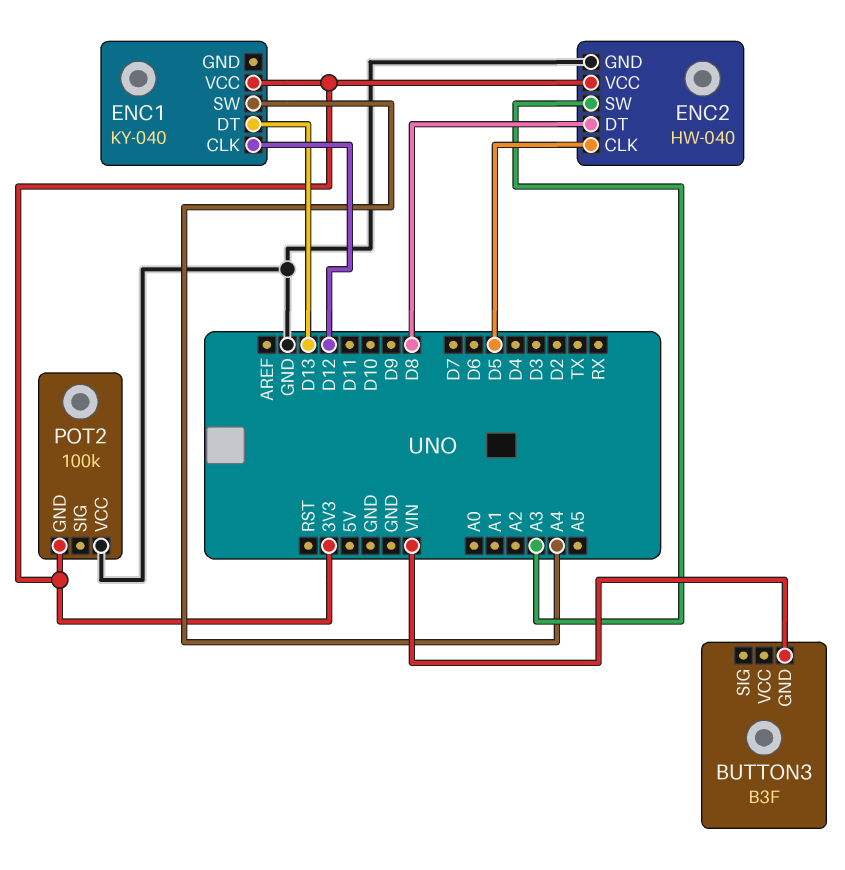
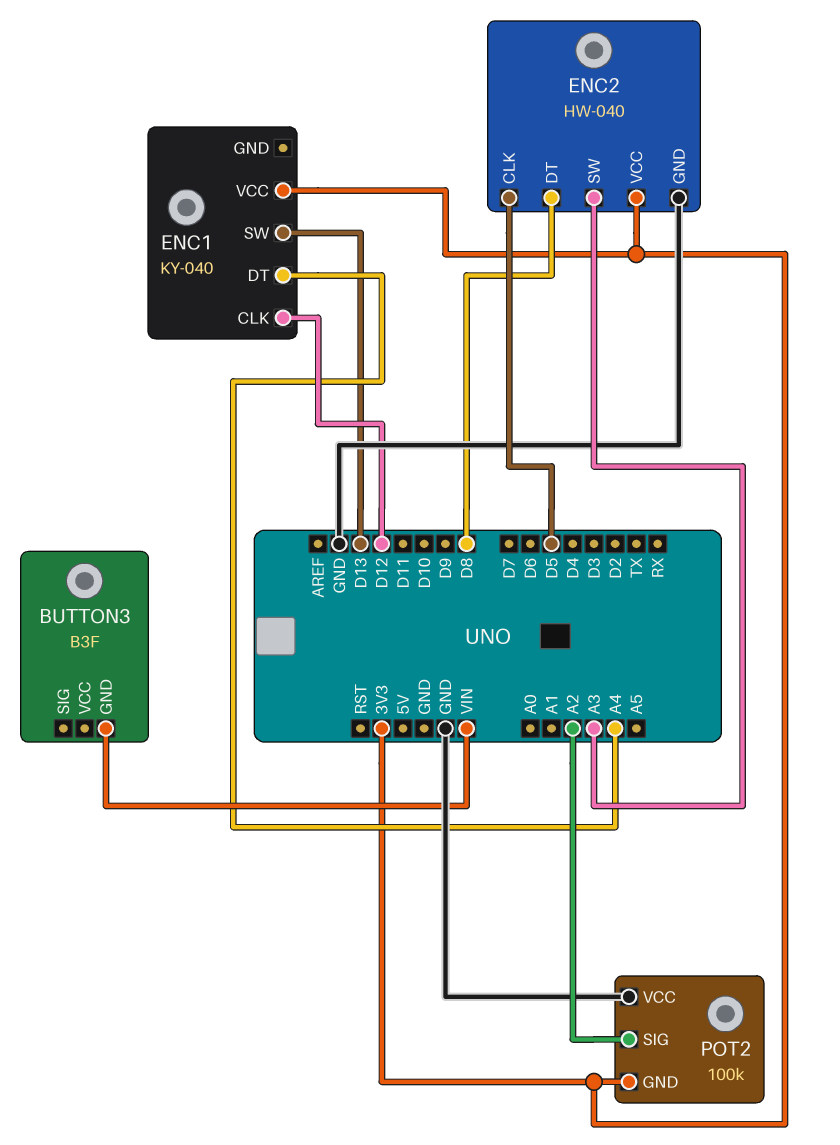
ENC1 pin DT: D13 -> A4
ENC1 pin SW: A4 -> D13
POT2 pin SIG: none -> A2

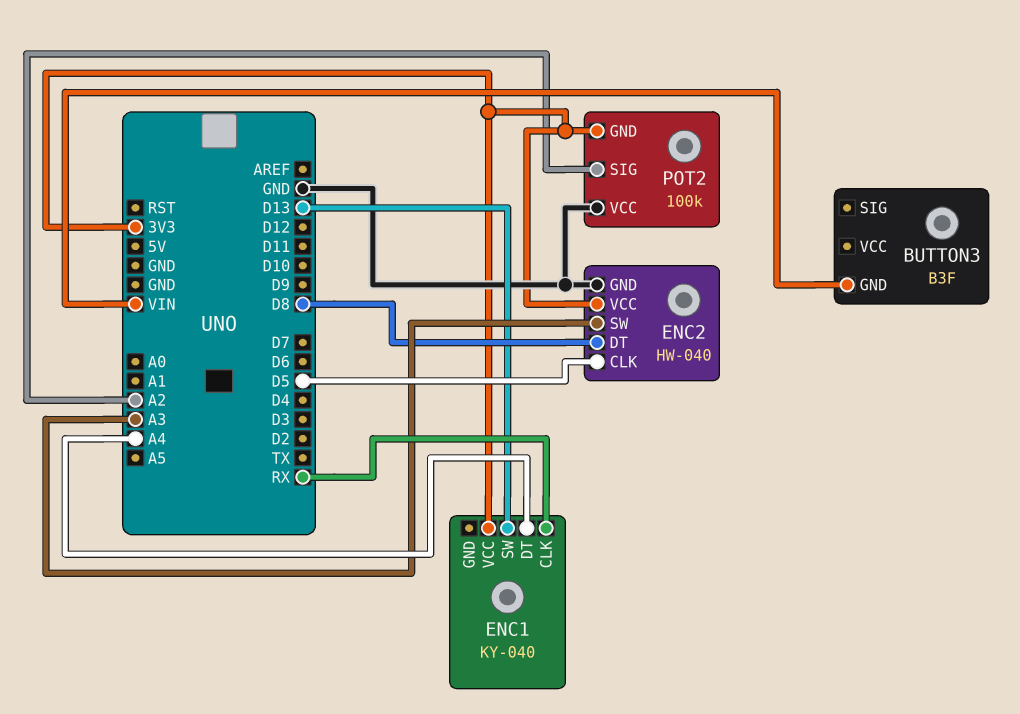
ENC1 pin CLK: D12 -> RX

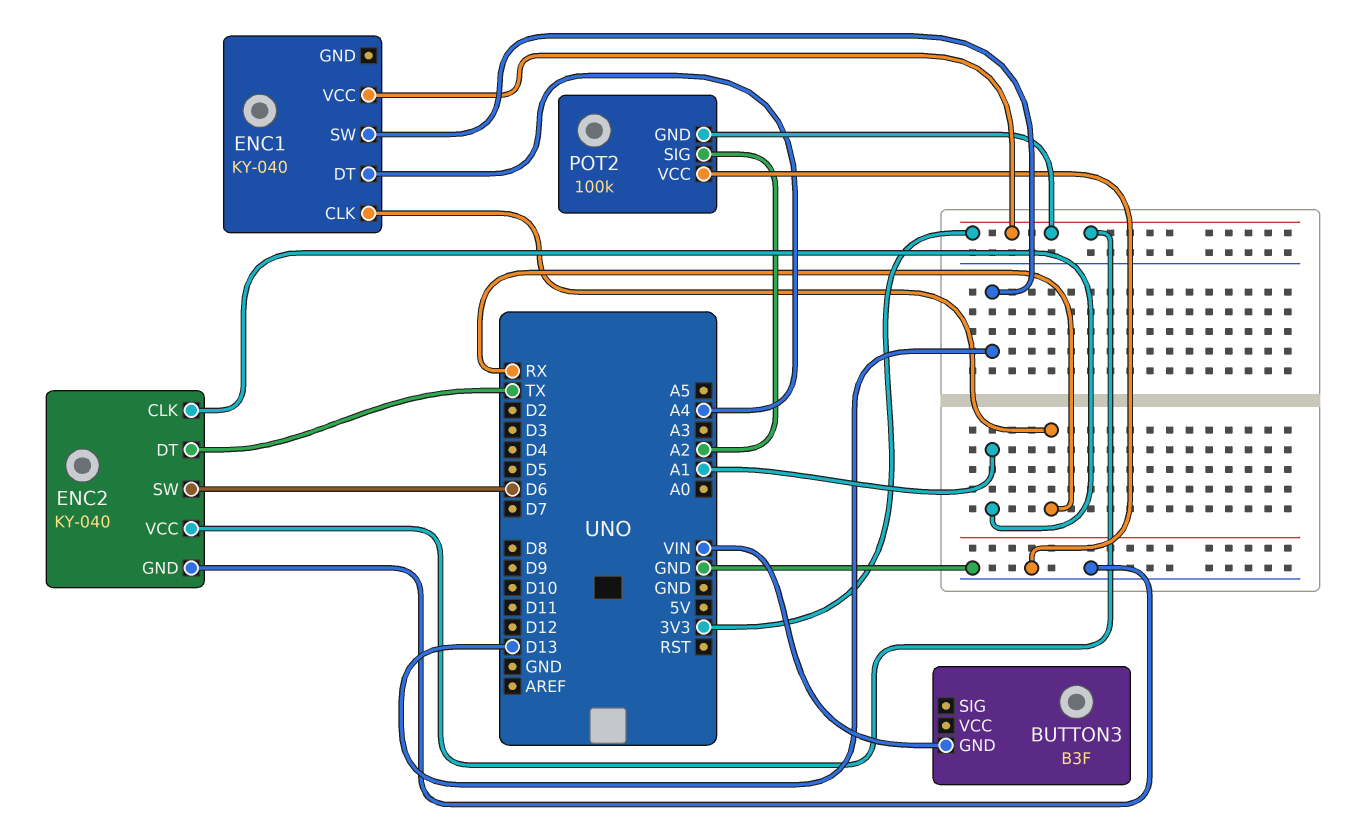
ENC2: HW-040 -> KY-040
ENC2 pin CLK: D5 -> A1
ENC2 pin DT: D8 -> TX
ENC2 pin SW: A3 -> D6

